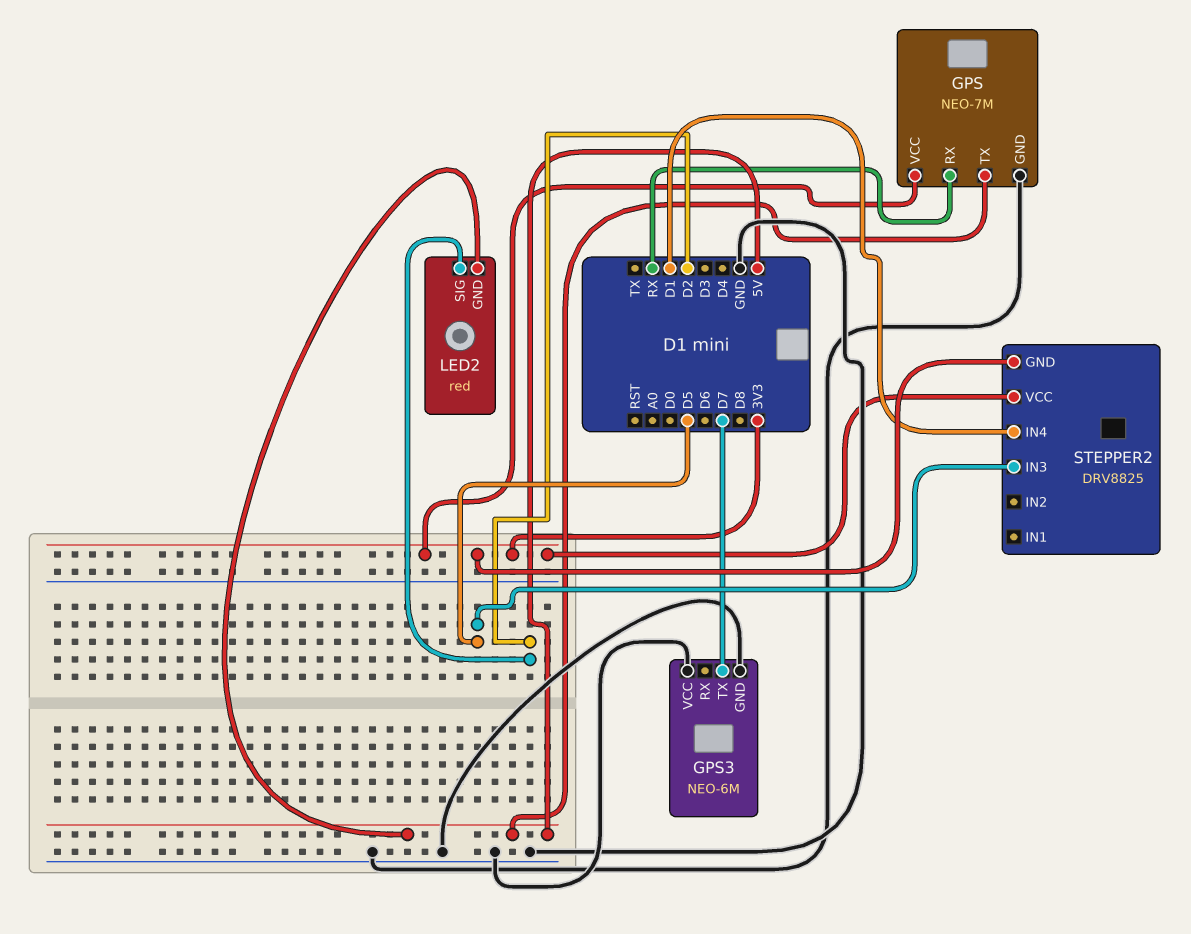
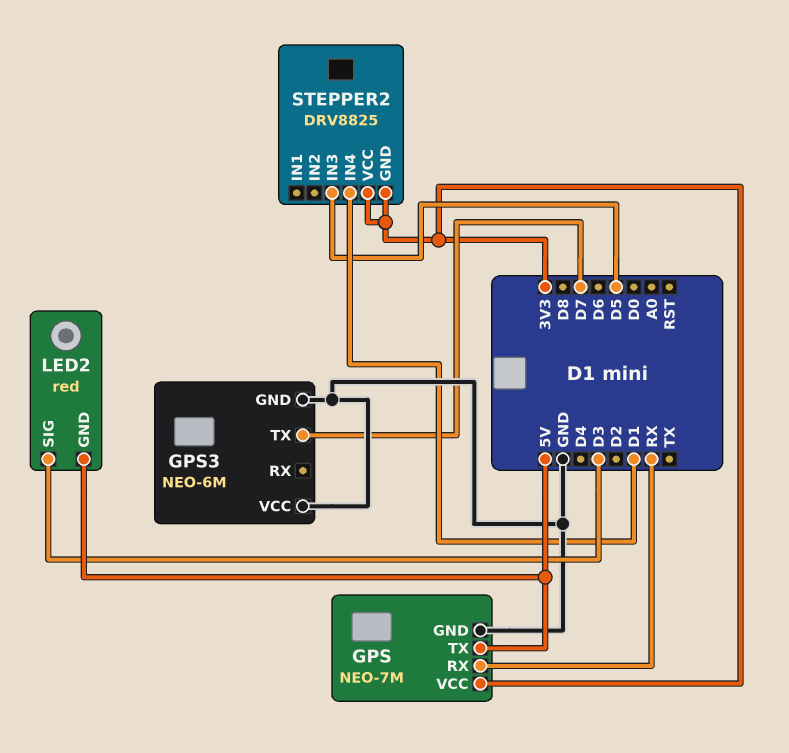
LED2 pin SIG: D2 -> D3

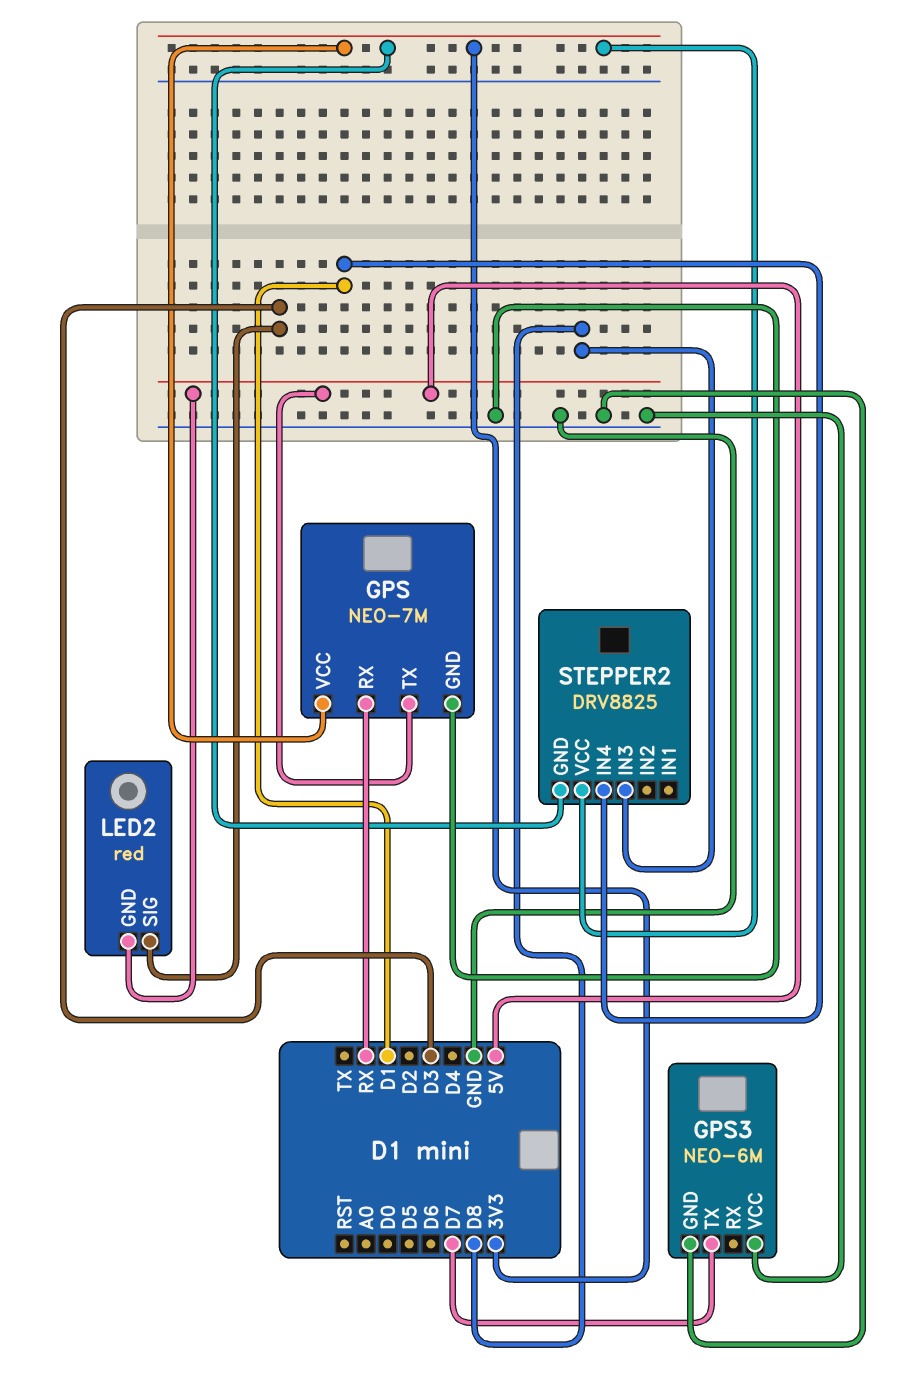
STEPPER2 pin IN3: D5 -> D8

